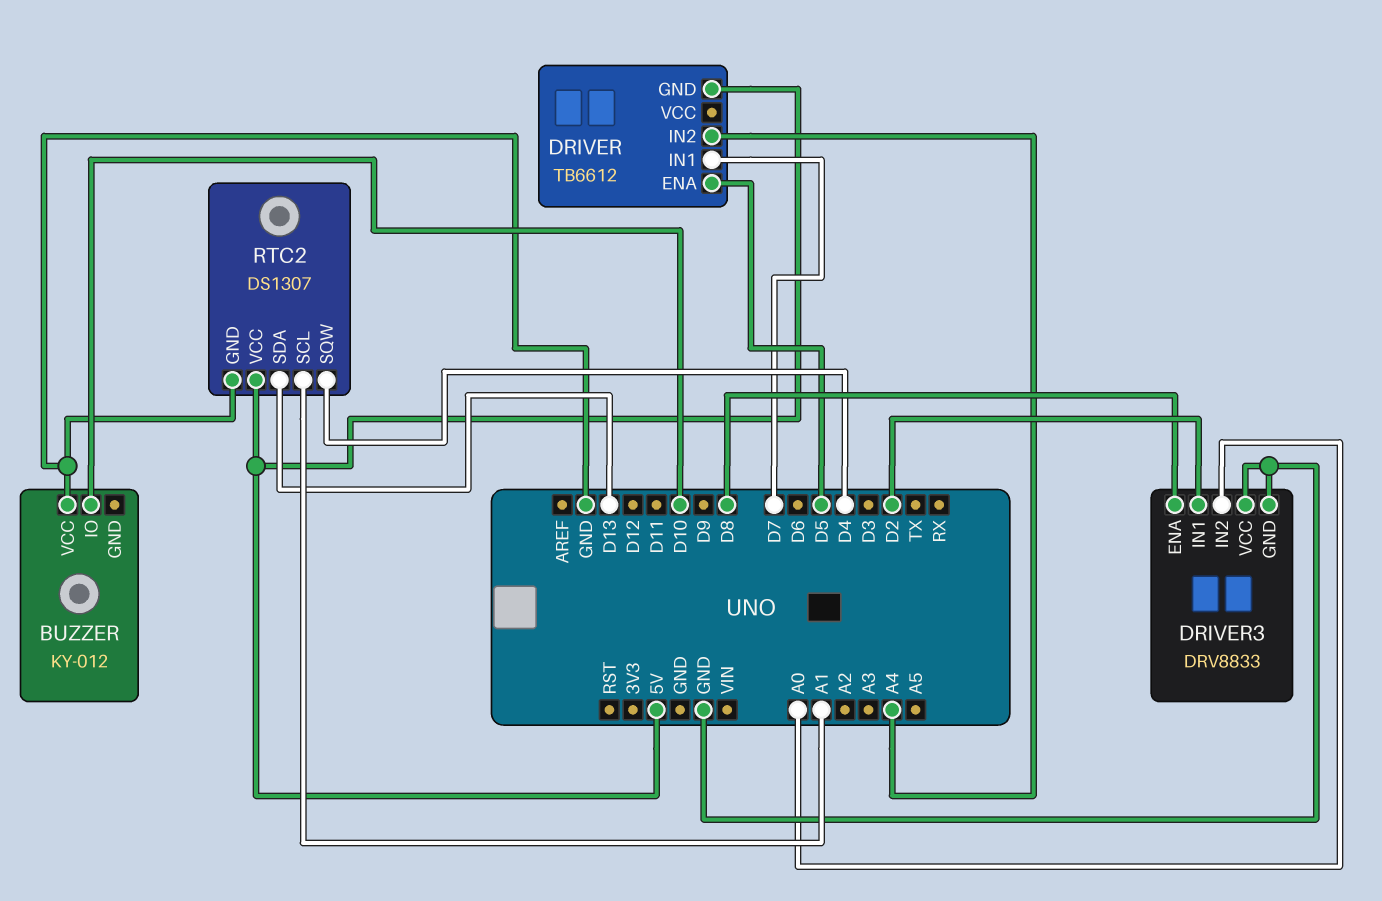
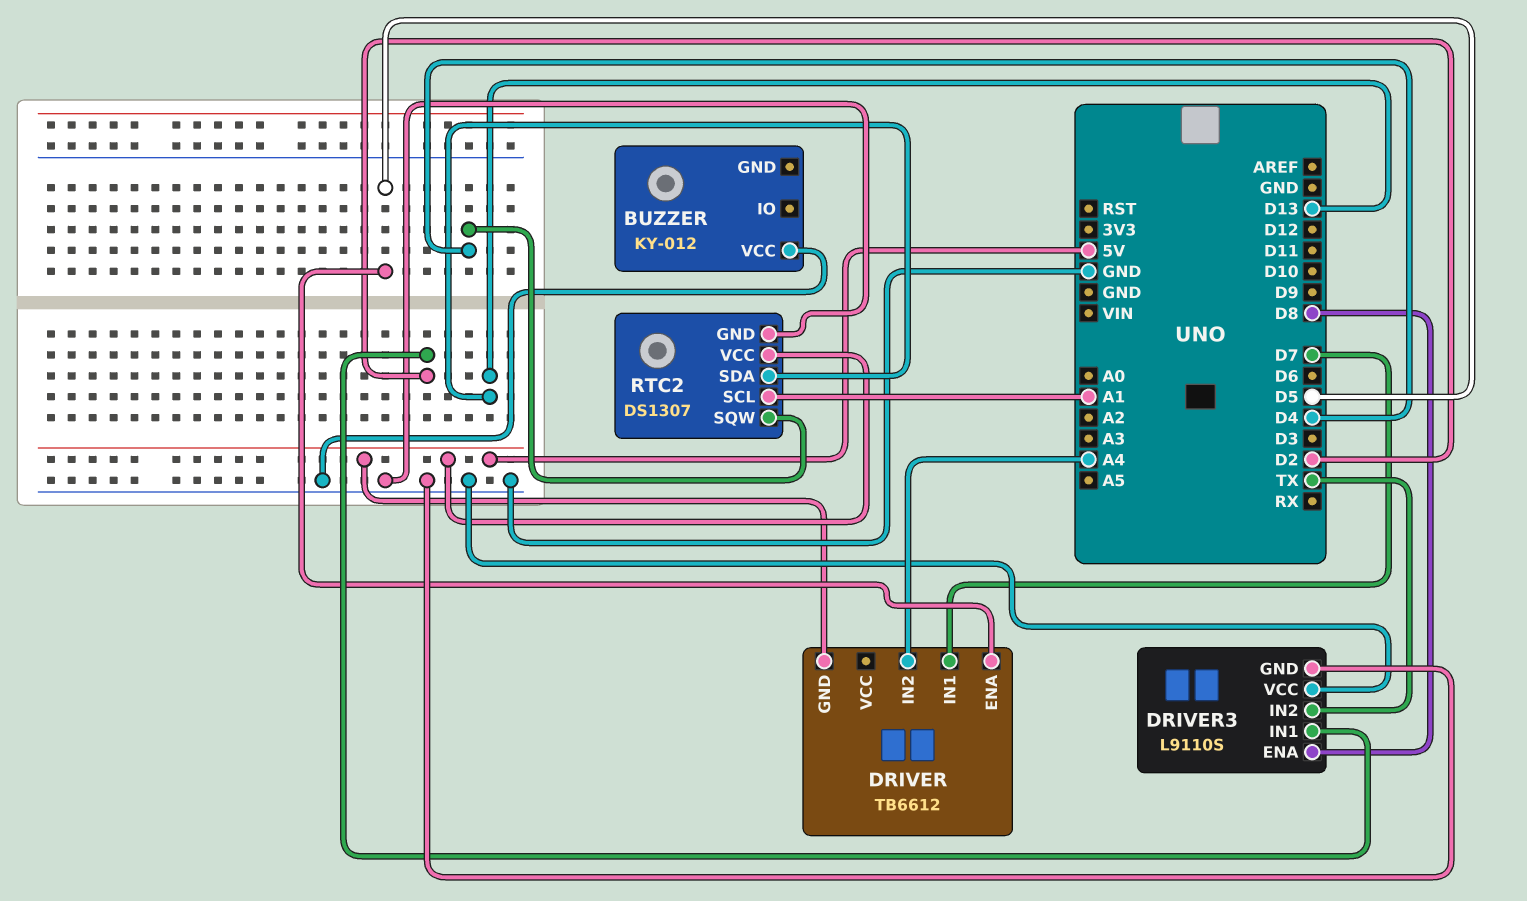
BUZZER pin IO: D10 -> none
DRIVER3: DRV8833 -> L9110S
DRIVER3 pin IN2: A0 -> TX

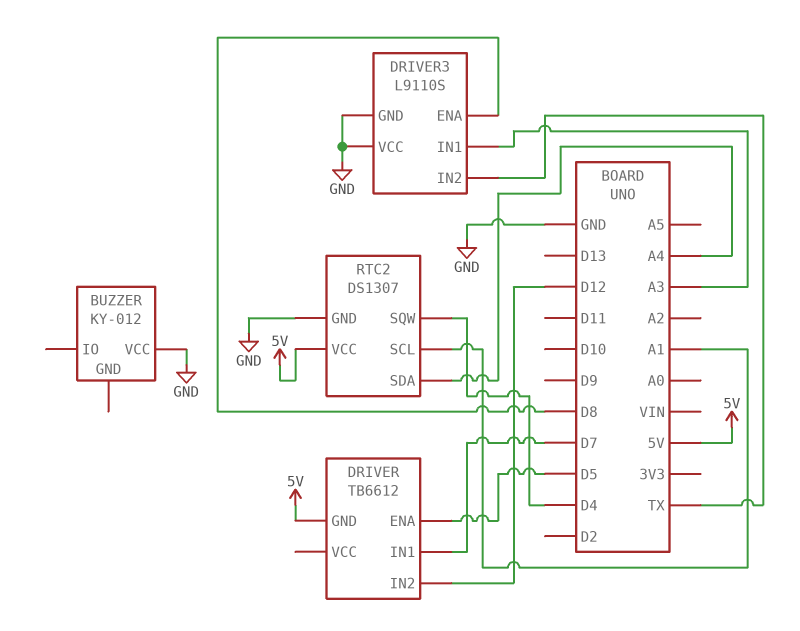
DRIVER pin IN2: A4 -> D12
DRIVER3 pin IN1: D2 -> A3
RTC2 pin SDA: D13 -> A4

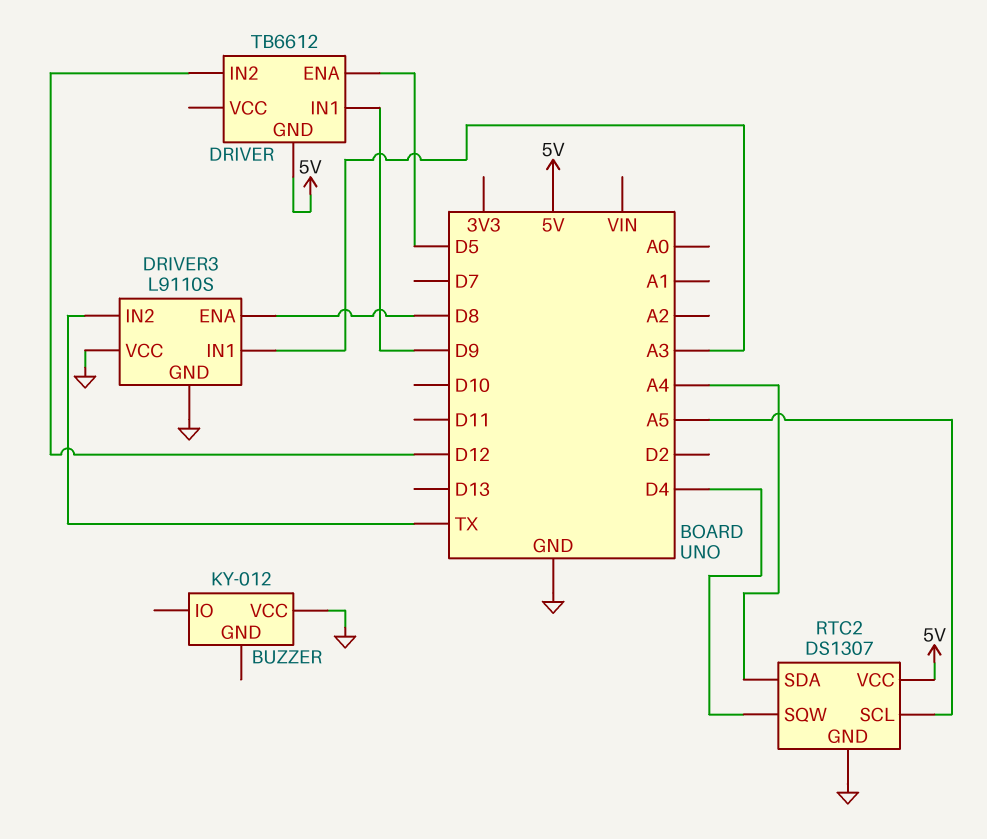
DRIVER pin IN1: D7 -> D9
RTC2 pin SCL: A1 -> A5

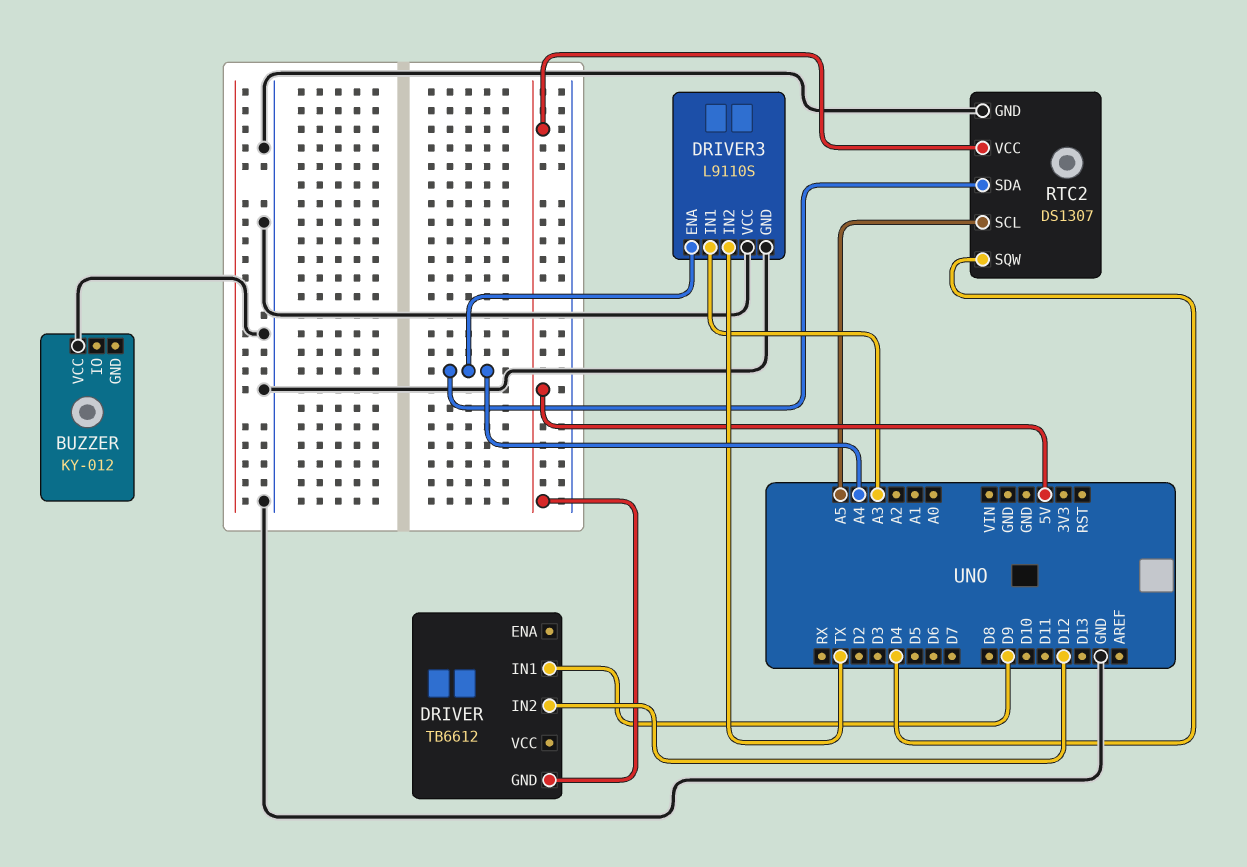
DRIVER pin ENA: D5 -> none
DRIVER3 pin ENA: D8 -> A4

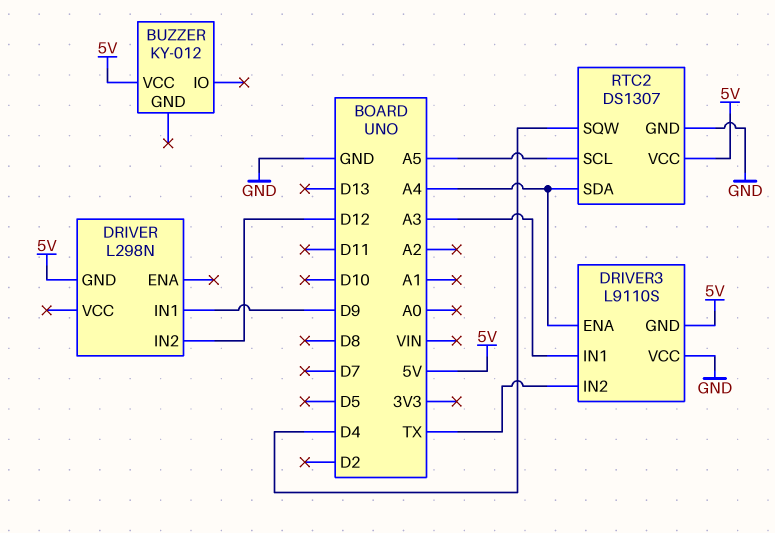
BUZZER pin VCC: GND -> 5V
DRIVER: TB6612 -> L298N
DRIVER3 pin GND: GND -> 5V

